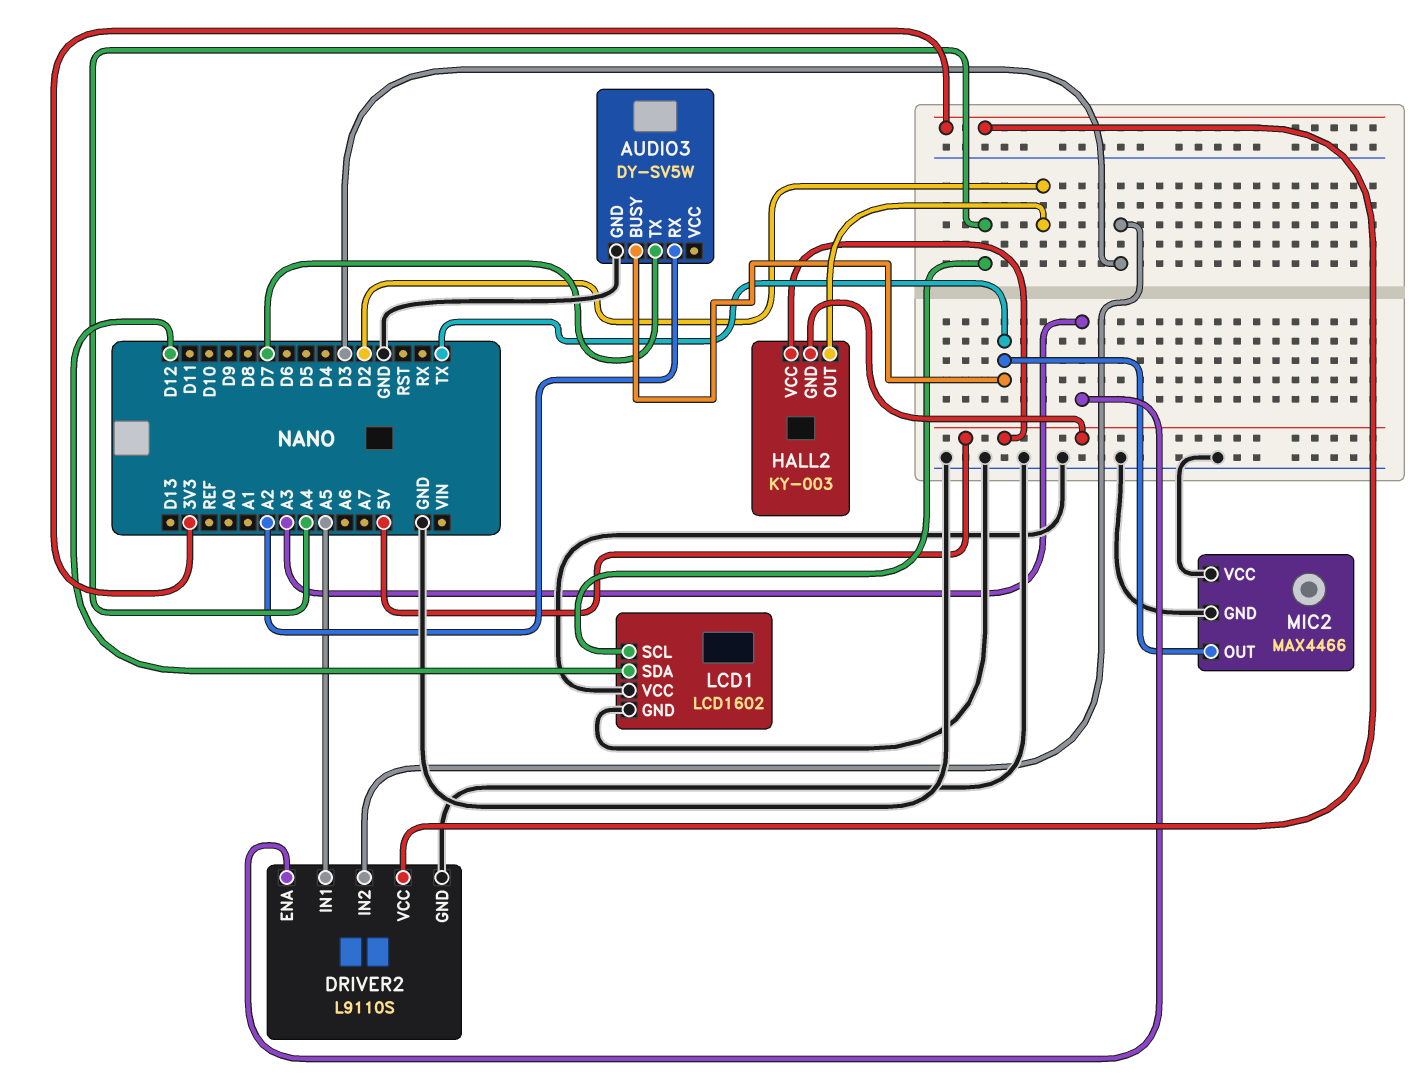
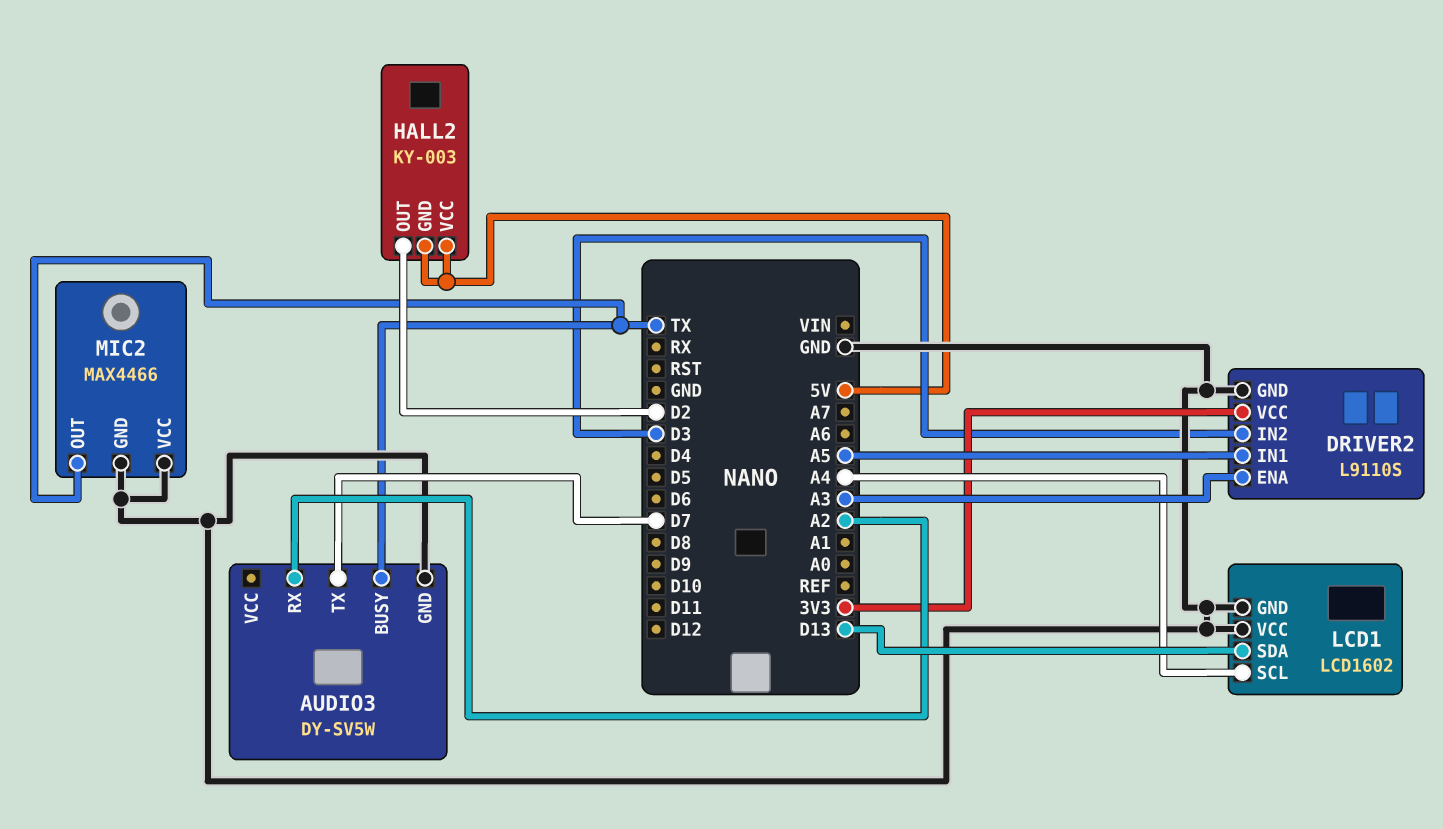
LCD1 pin SDA: D12 -> D13

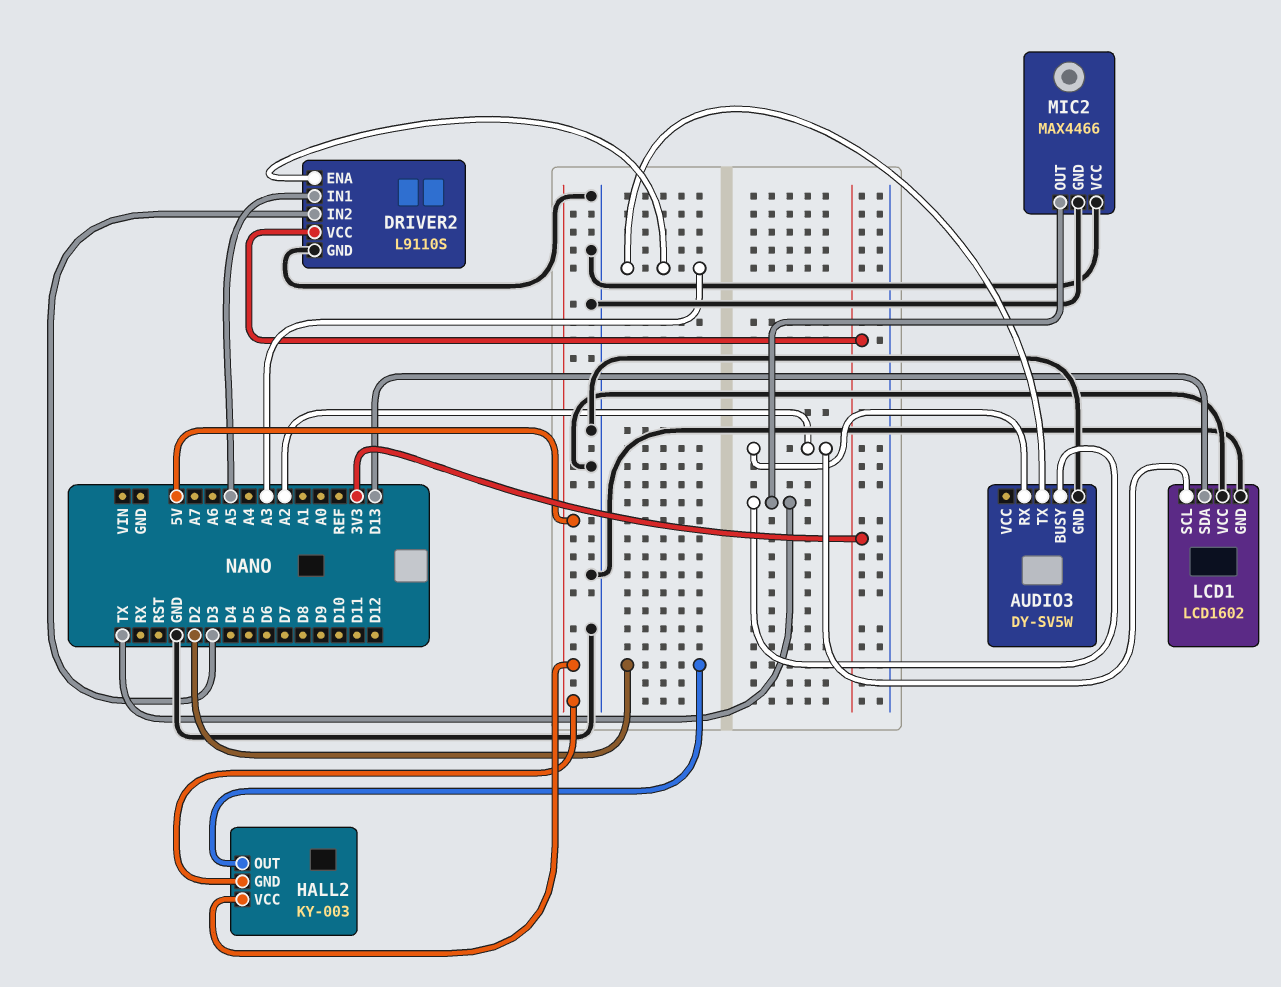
AUDIO3 pin TX: D7 -> A3
LCD1 pin SCL: A4 -> A2

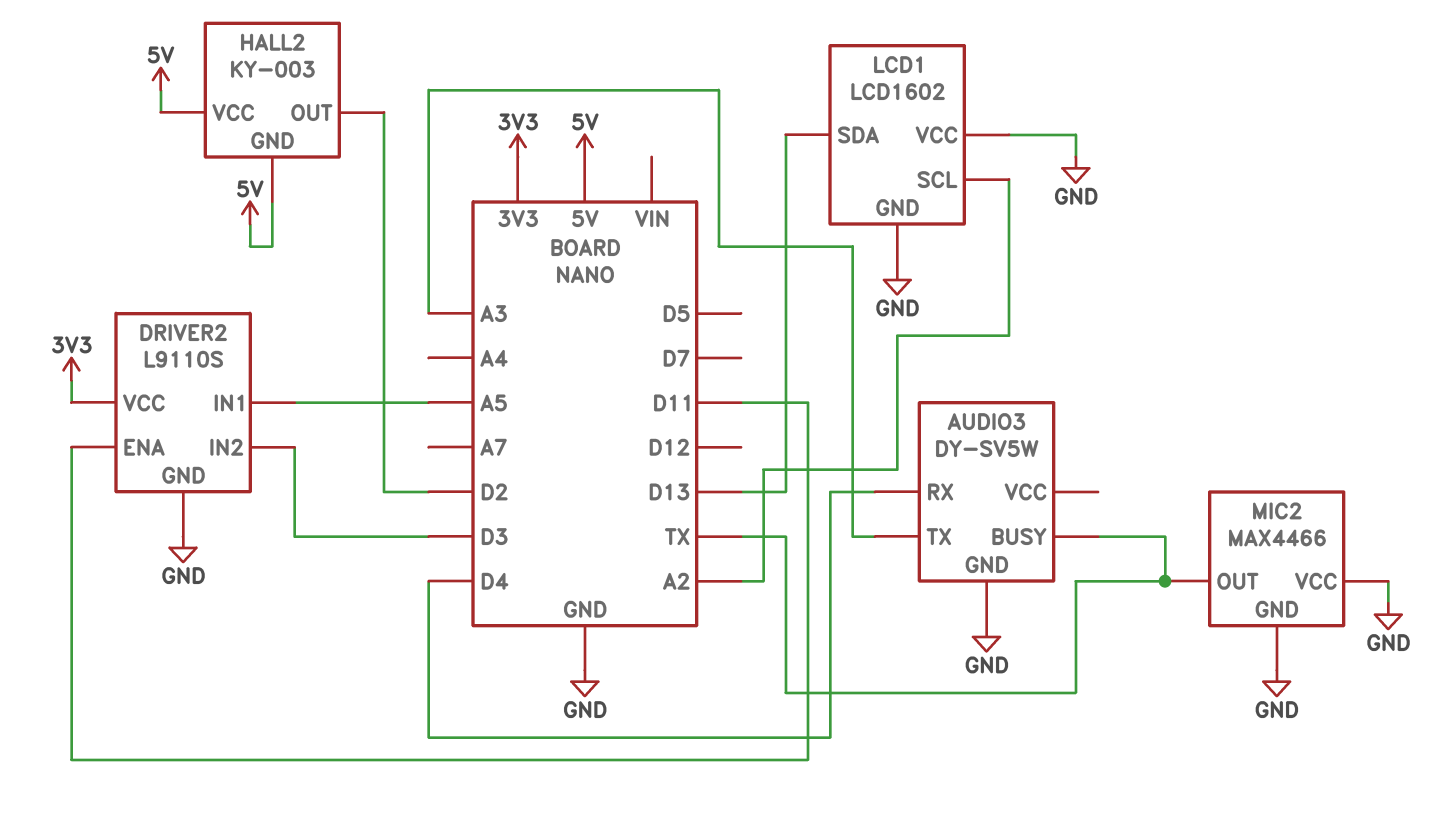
AUDIO3 pin RX: A2 -> D4
DRIVER2 pin ENA: A3 -> D11

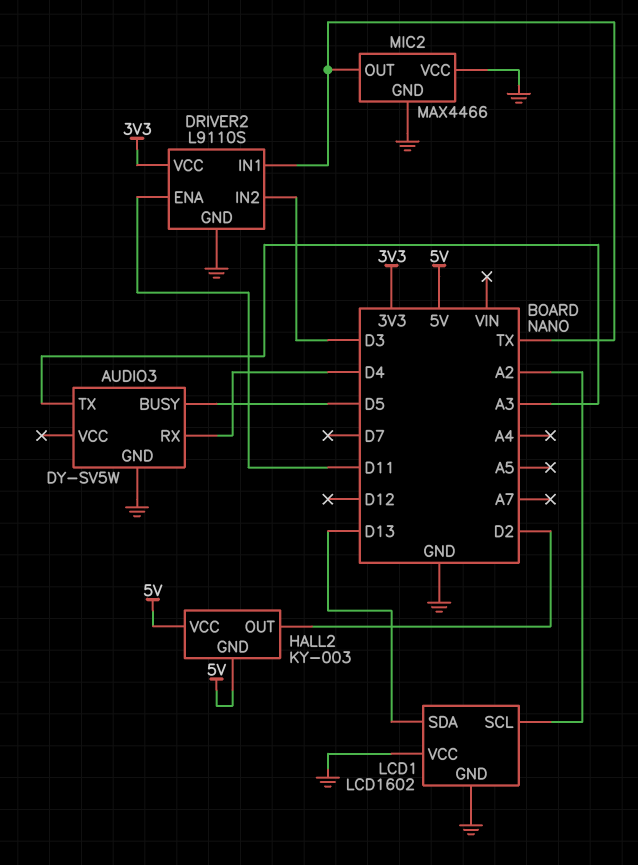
AUDIO3 pin BUSY: TX -> D5
DRIVER2 pin IN1: A5 -> TX

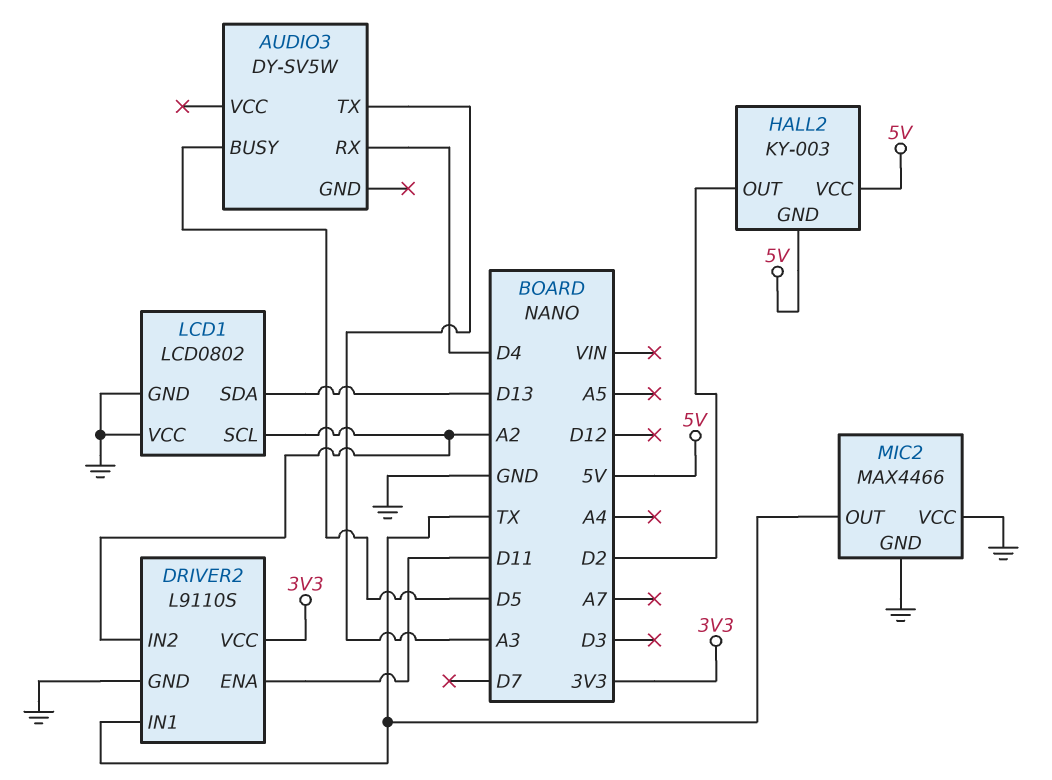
AUDIO3 pin GND: GND -> none
DRIVER2 pin IN2: D3 -> A2
LCD1: LCD1602 -> LCD0802

